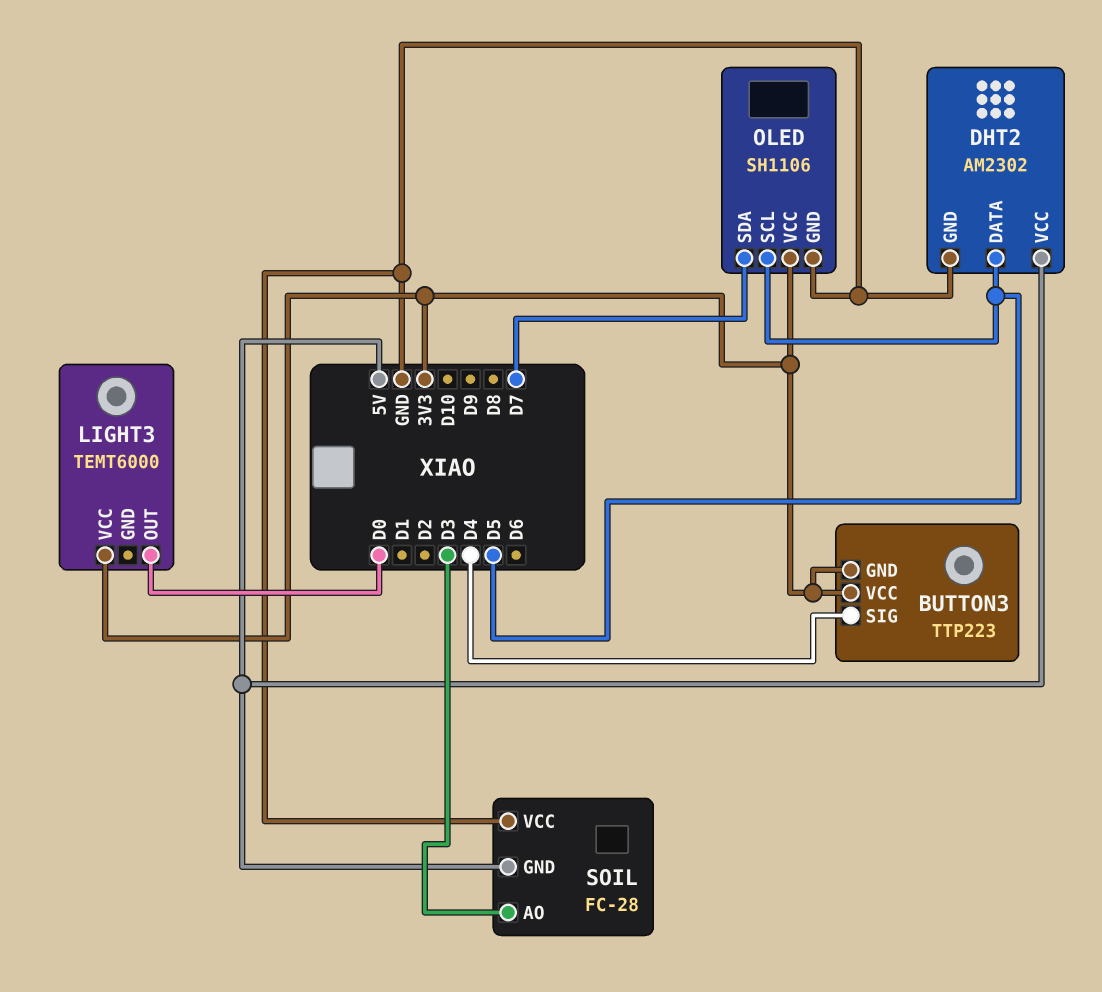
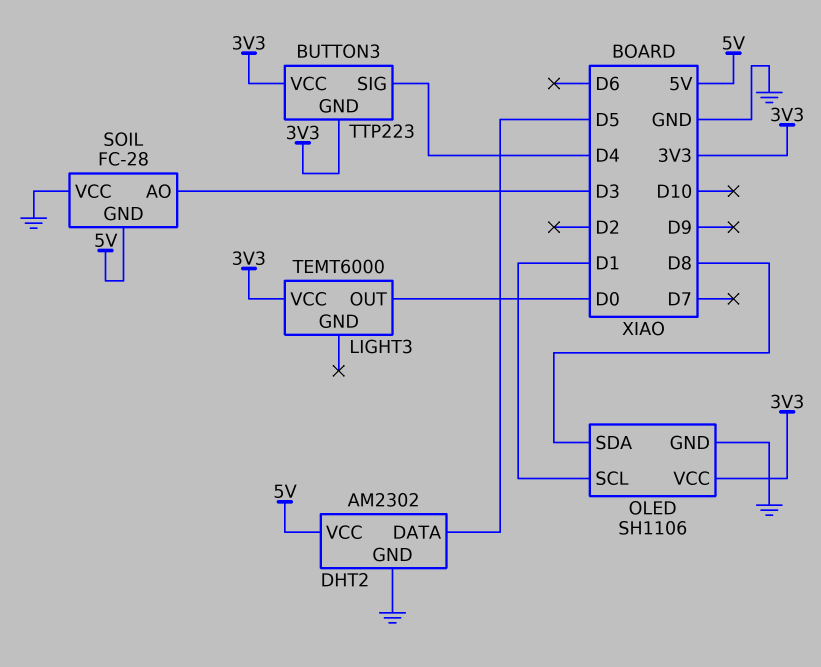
OLED pin SCL: D5 -> D1
OLED pin SDA: D7 -> D8

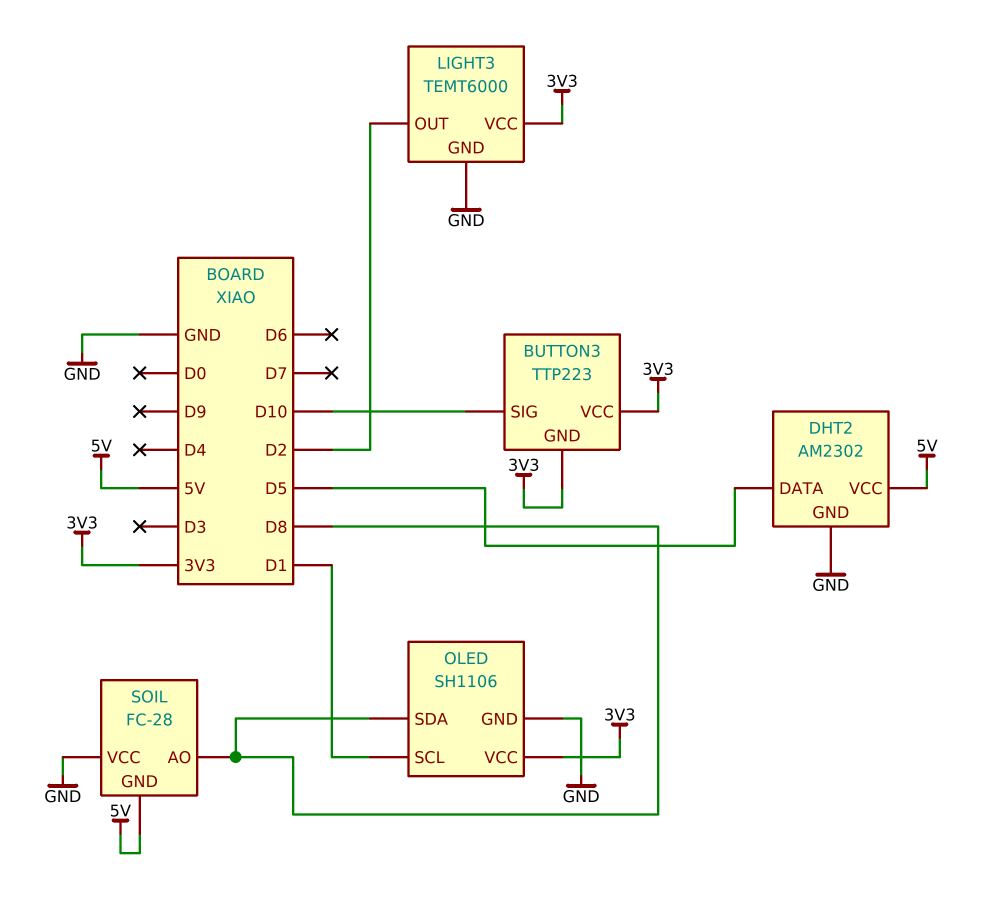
BUTTON3 pin SIG: D4 -> D10
LIGHT3 pin GND: none -> GND
LIGHT3 pin OUT: D0 -> D2
SOIL pin AO: D3 -> D8

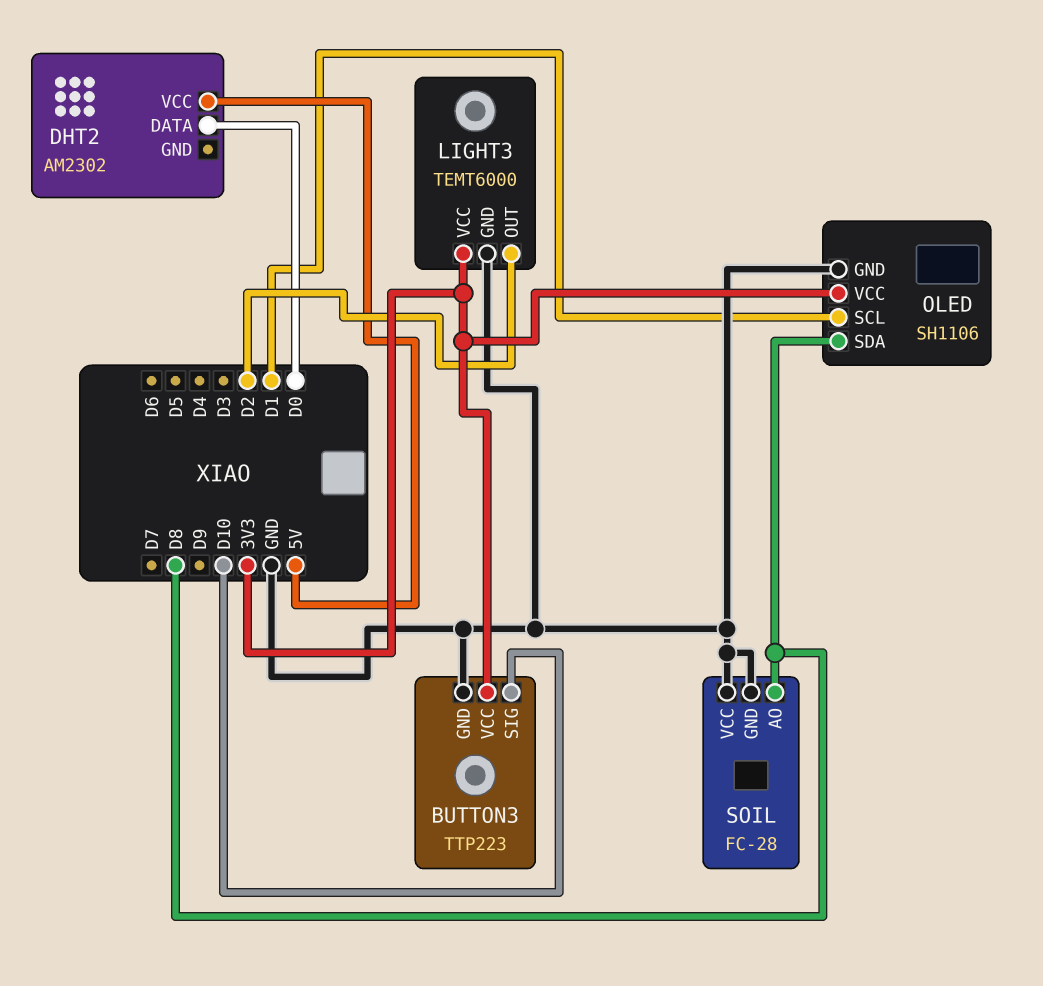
BUTTON3 pin GND: 3V3 -> GND
DHT2 pin DATA: D5 -> D0
DHT2 pin GND: GND -> none
SOIL pin GND: 5V -> GND

